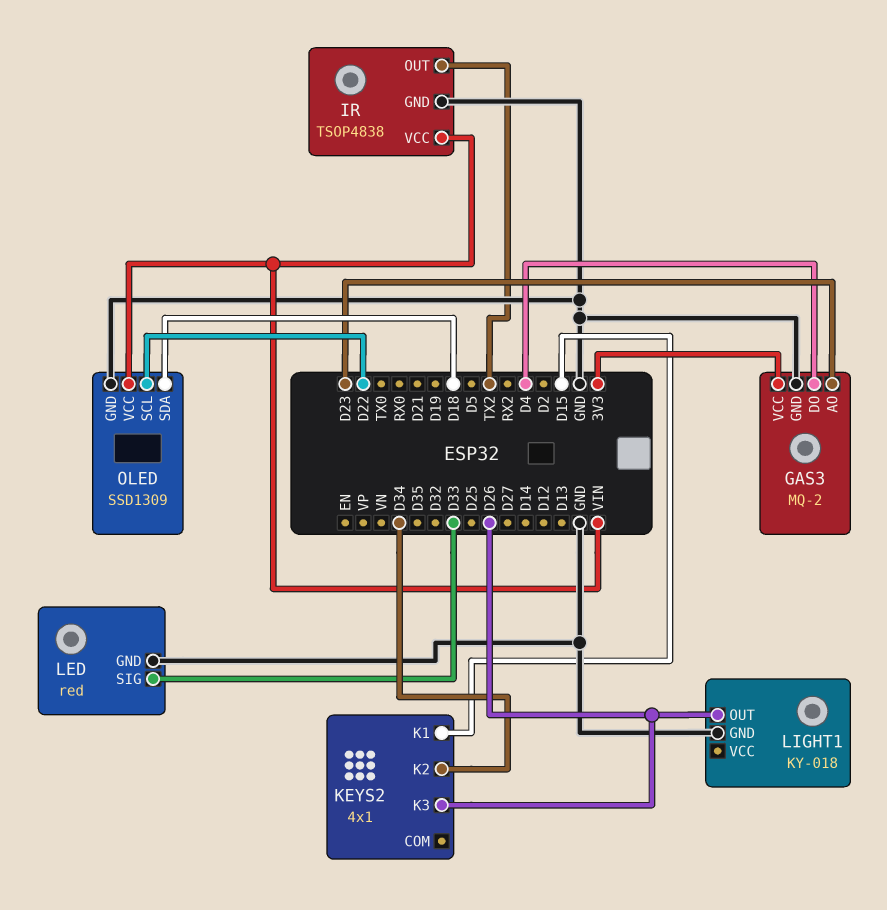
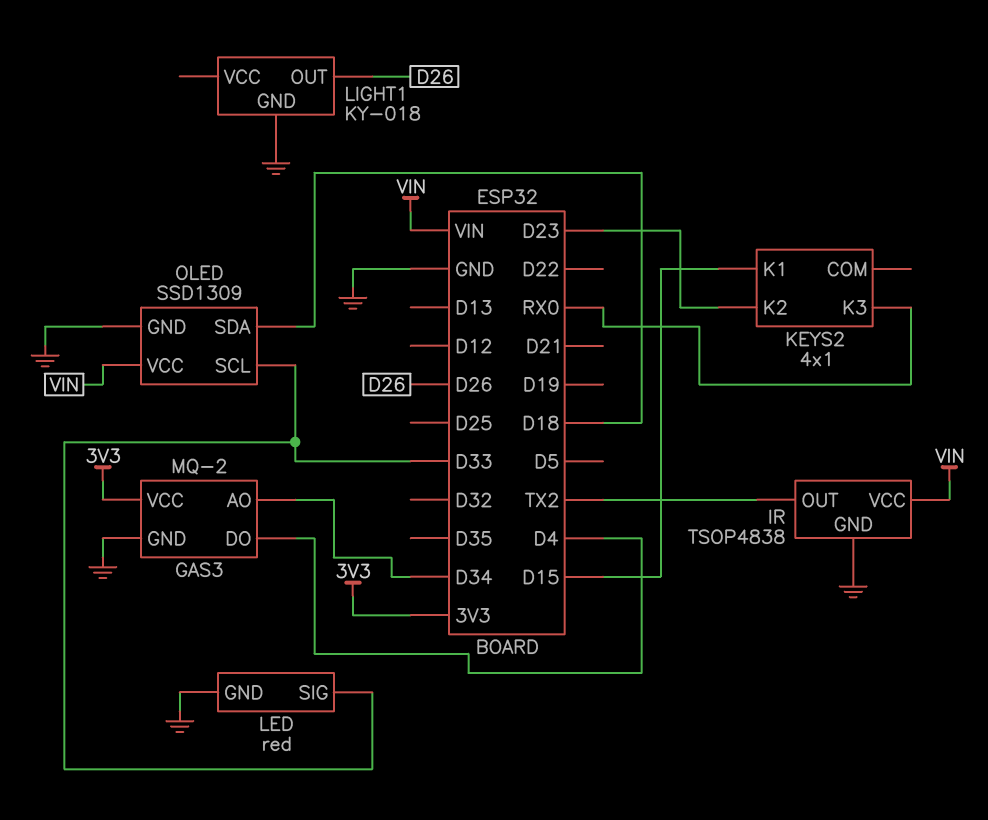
GAS3 pin AO: D23 -> D34
KEYS2 pin K2: D34 -> D23
KEYS2 pin K3: D26 -> RX0
OLED pin SCL: D22 -> D33

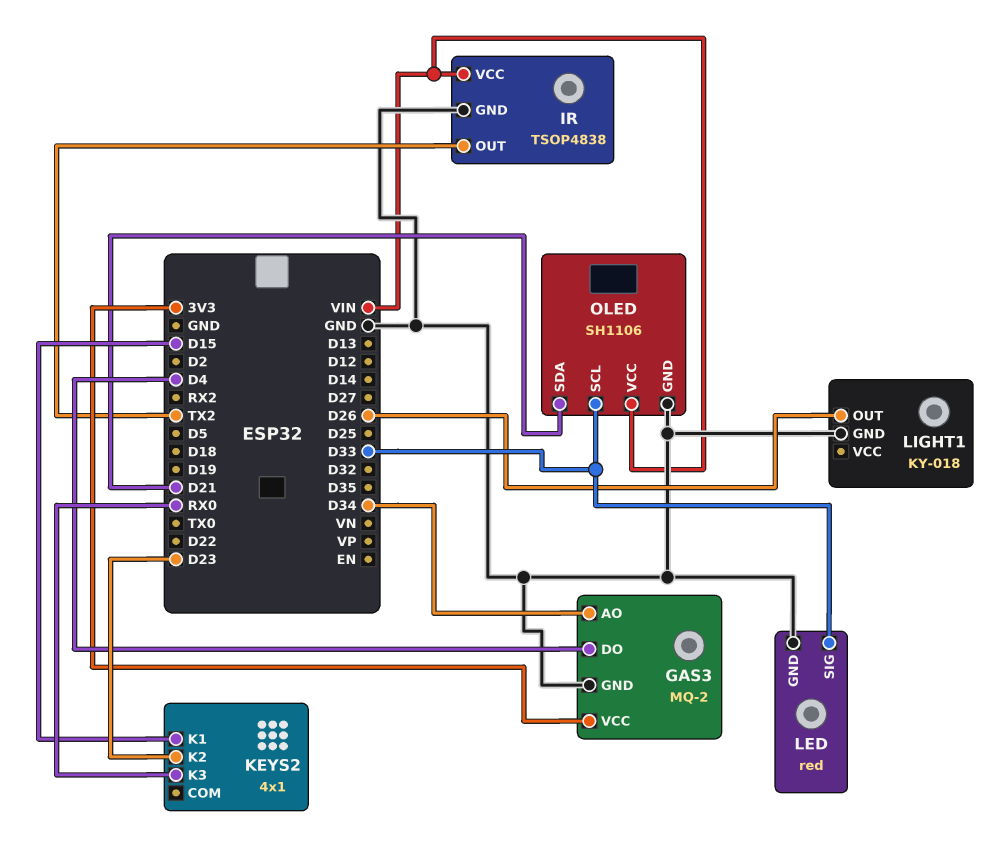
OLED: SSD1309 -> SH1106
OLED pin SDA: D18 -> D21

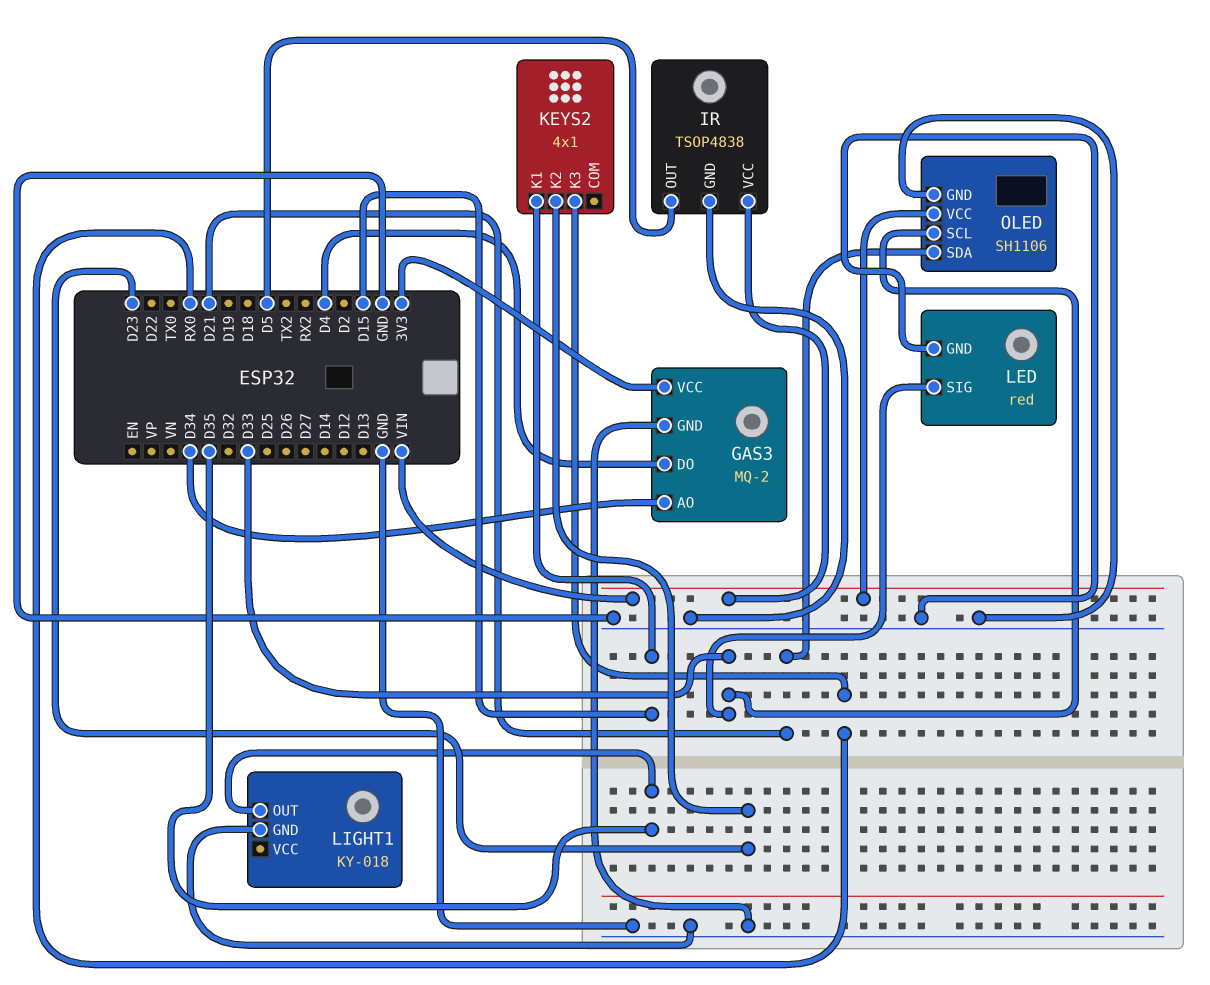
IR pin OUT: TX2 -> D5
LIGHT1 pin OUT: D26 -> D35

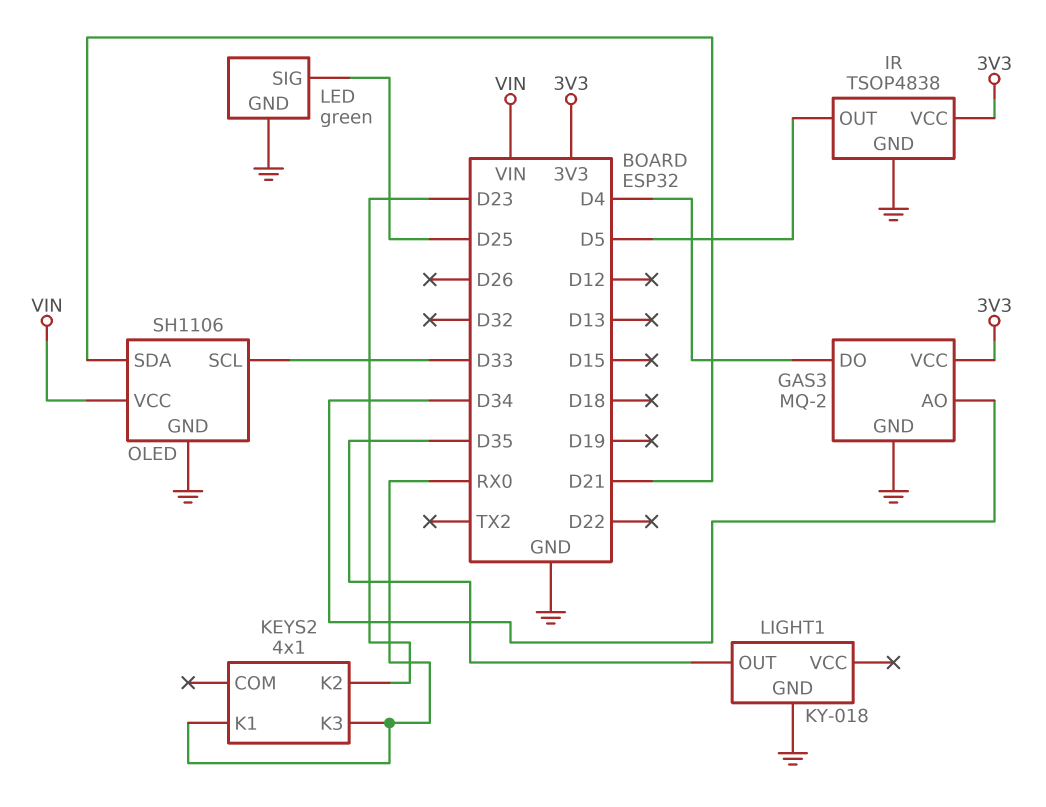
IR pin VCC: VIN -> 3V3
KEYS2 pin K1: D15 -> RX0
LED: red -> green
LED pin SIG: D33 -> D25

